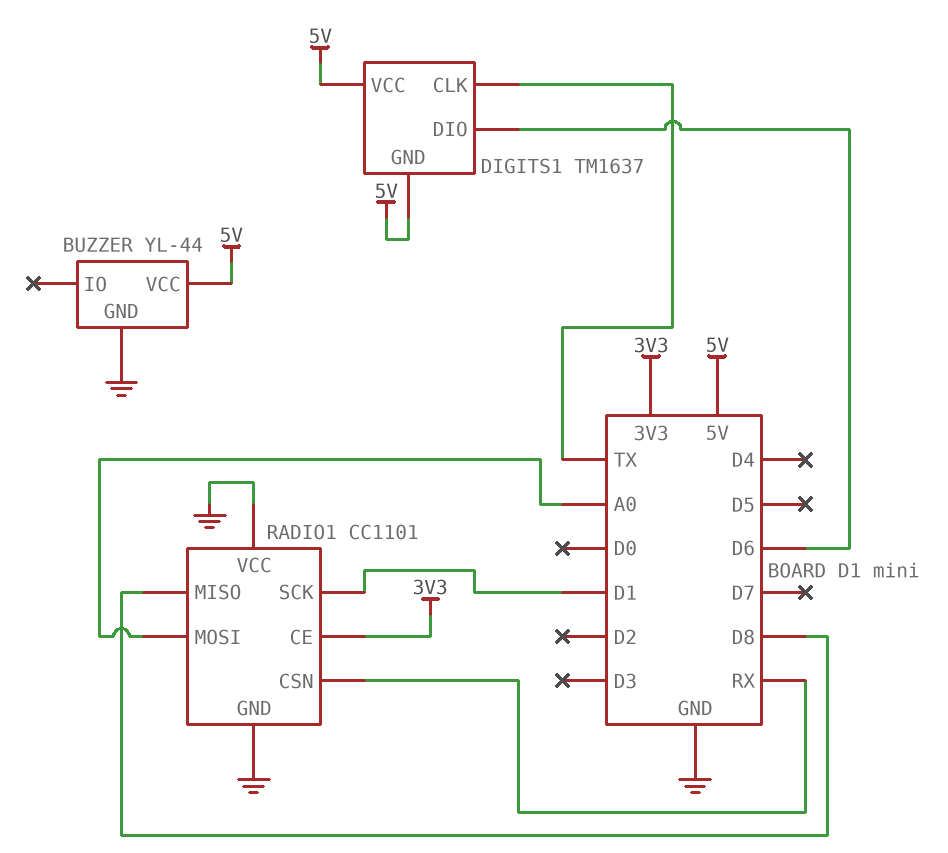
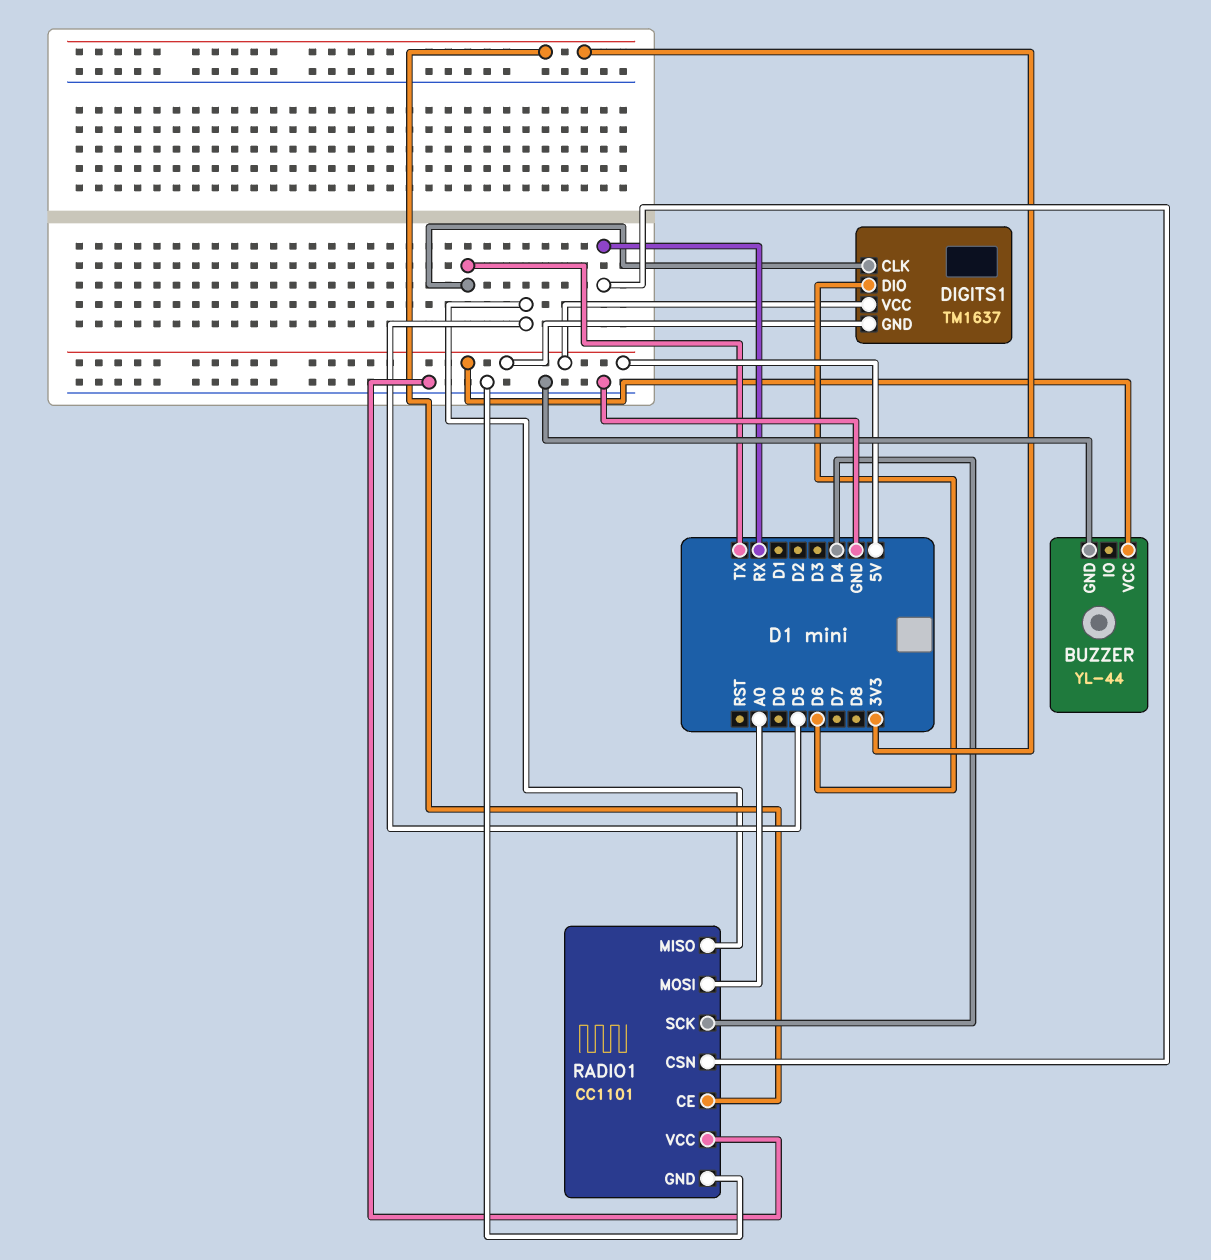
RADIO1 pin MISO: D8 -> D5
RADIO1 pin SCK: D1 -> D4

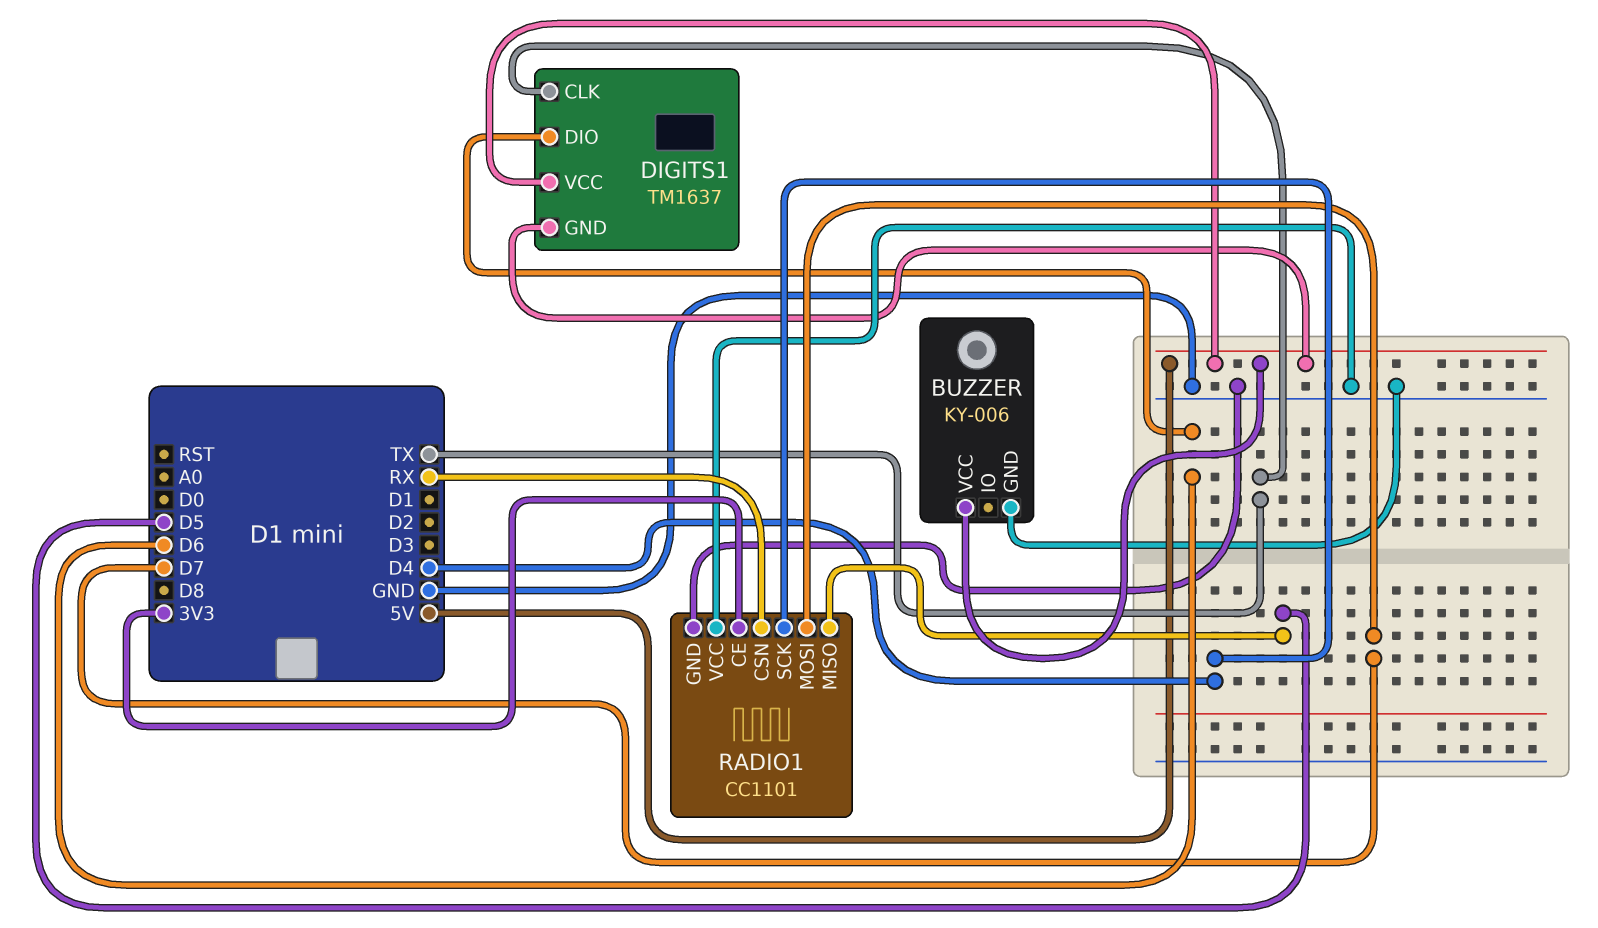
BUZZER: YL-44 -> KY-006
RADIO1 pin MOSI: A0 -> D7

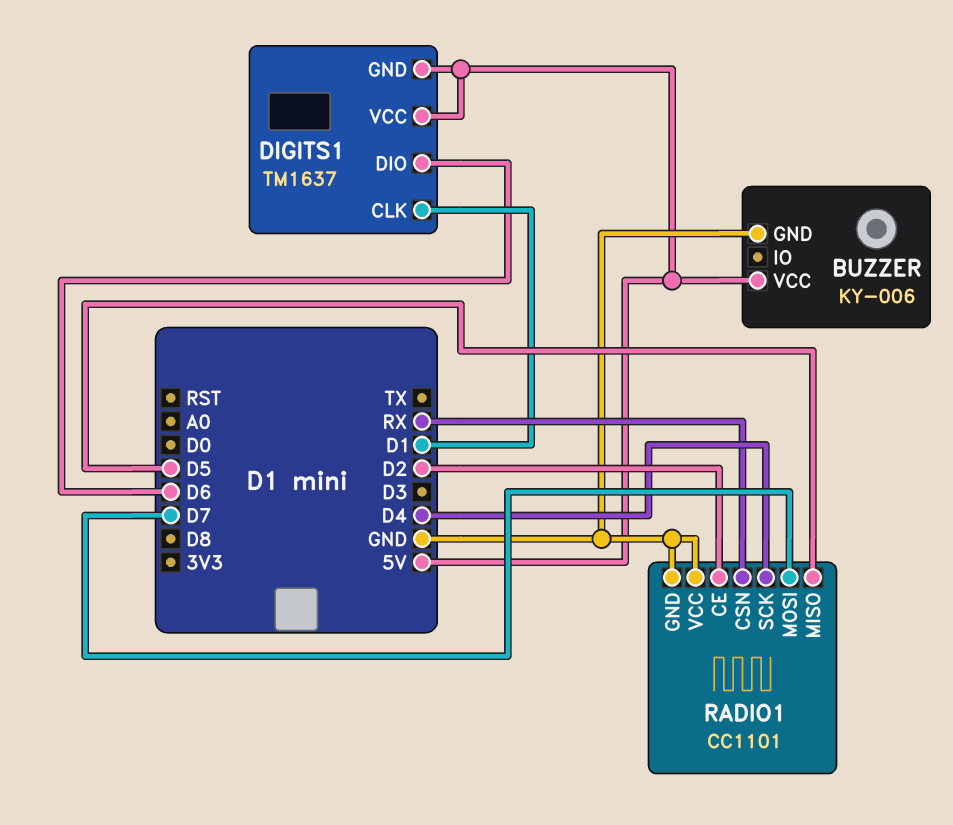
DIGITS1 pin CLK: TX -> D1
RADIO1 pin CE: 3V3 -> D2

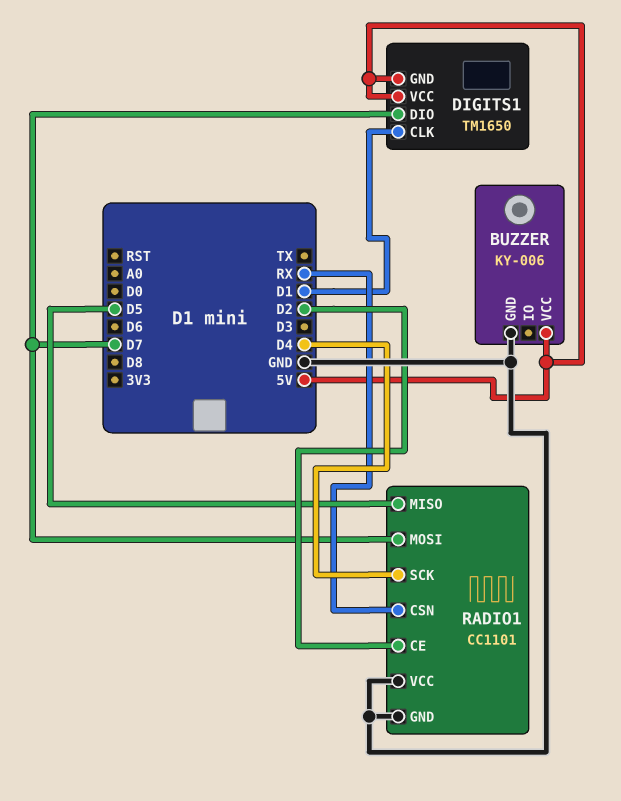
DIGITS1: TM1637 -> TM1650
DIGITS1 pin DIO: D6 -> D7

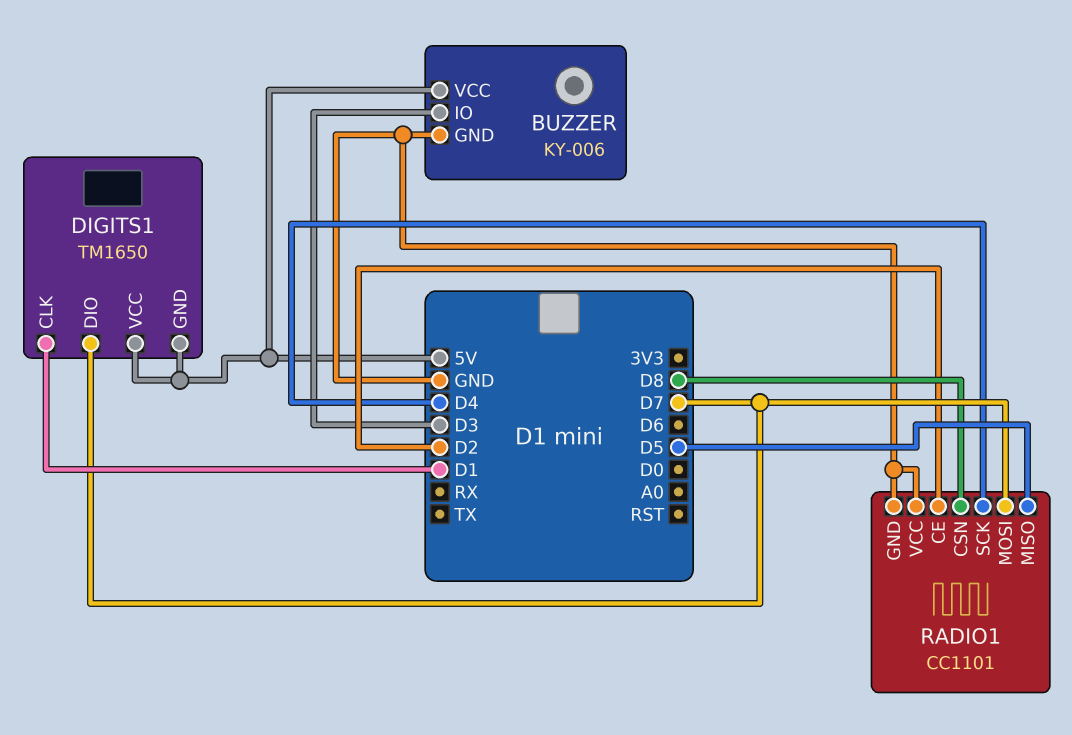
BUZZER pin IO: none -> D3
RADIO1 pin CSN: RX -> D8

